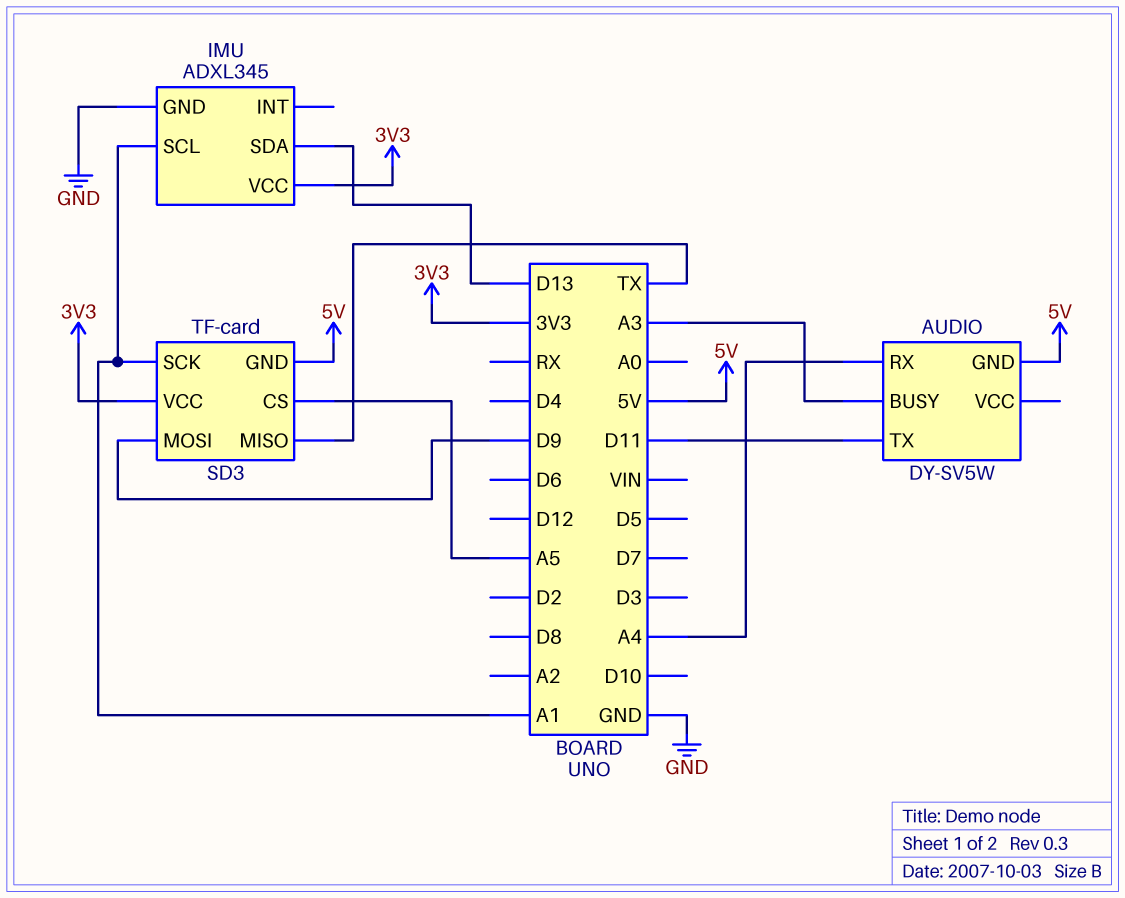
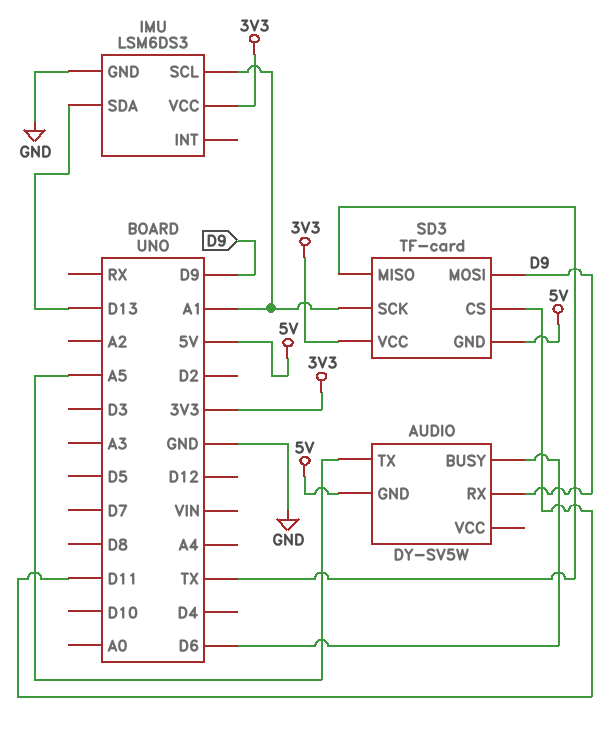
AUDIO pin BUSY: A3 -> D6
AUDIO pin RX: A4 -> D9
AUDIO pin TX: D11 -> A5
IMU: ADXL345 -> LSM6DS3
SD3 pin CS: A5 -> D11

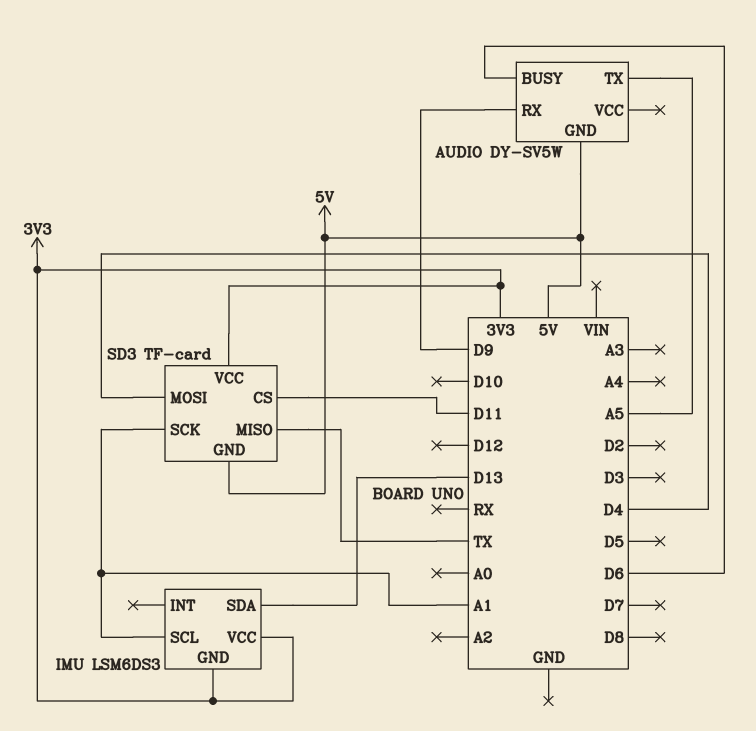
IMU pin GND: GND -> 3V3
SD3 pin MOSI: D9 -> D4

